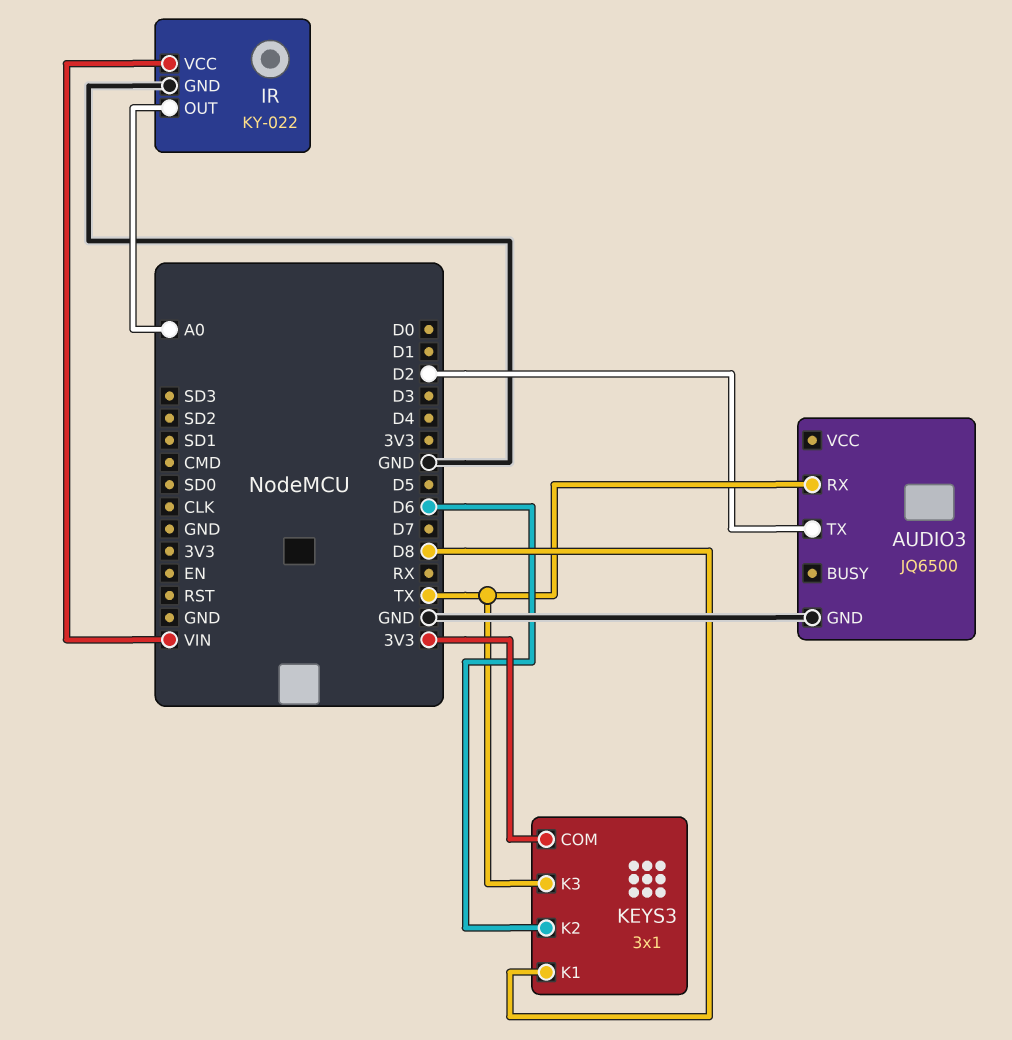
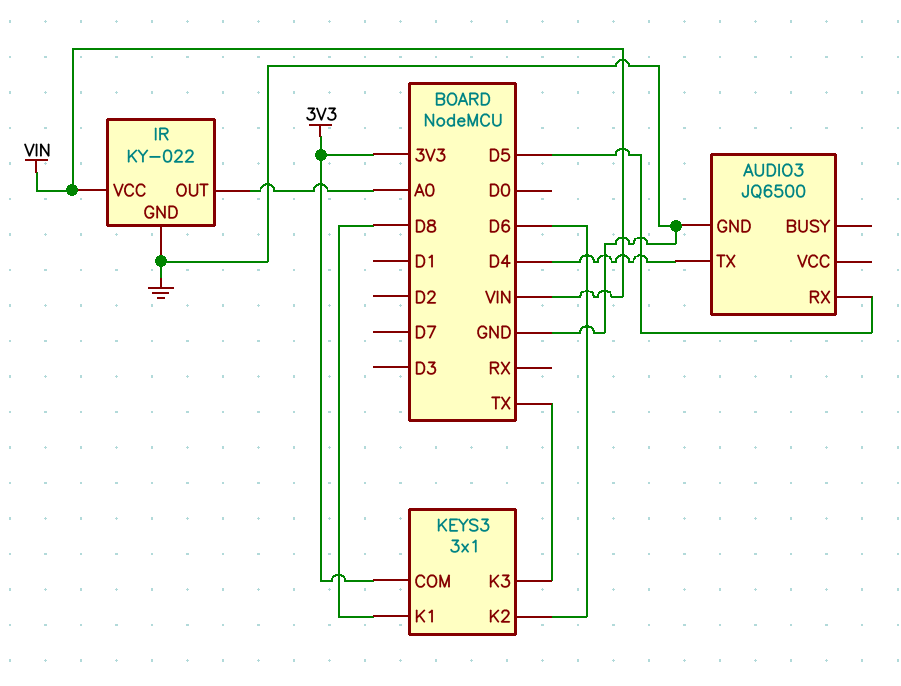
AUDIO3 pin RX: TX -> D5
AUDIO3 pin TX: D2 -> D4

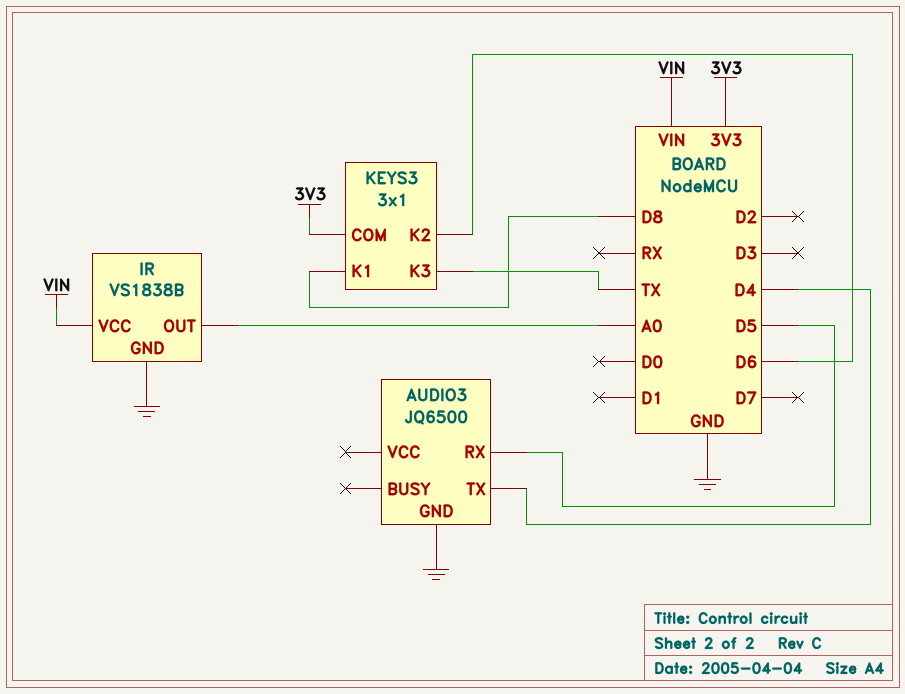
IR: KY-022 -> VS1838B

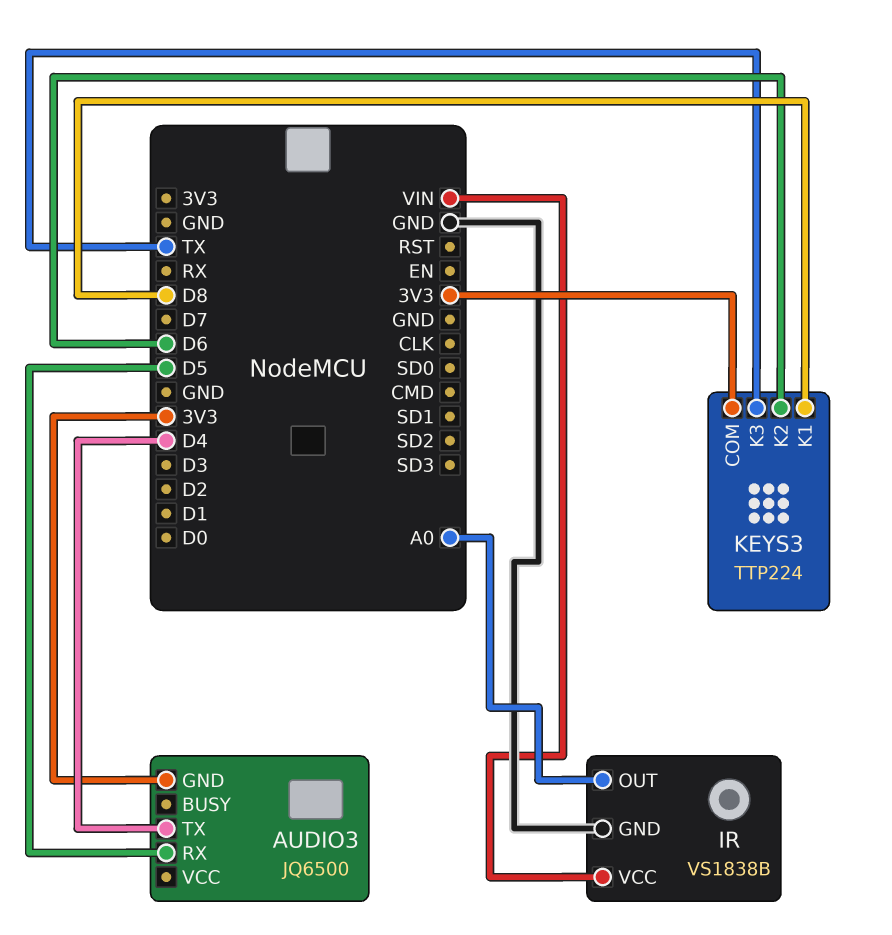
AUDIO3 pin GND: GND -> 3V3
KEYS3: 3x1 -> TTP224

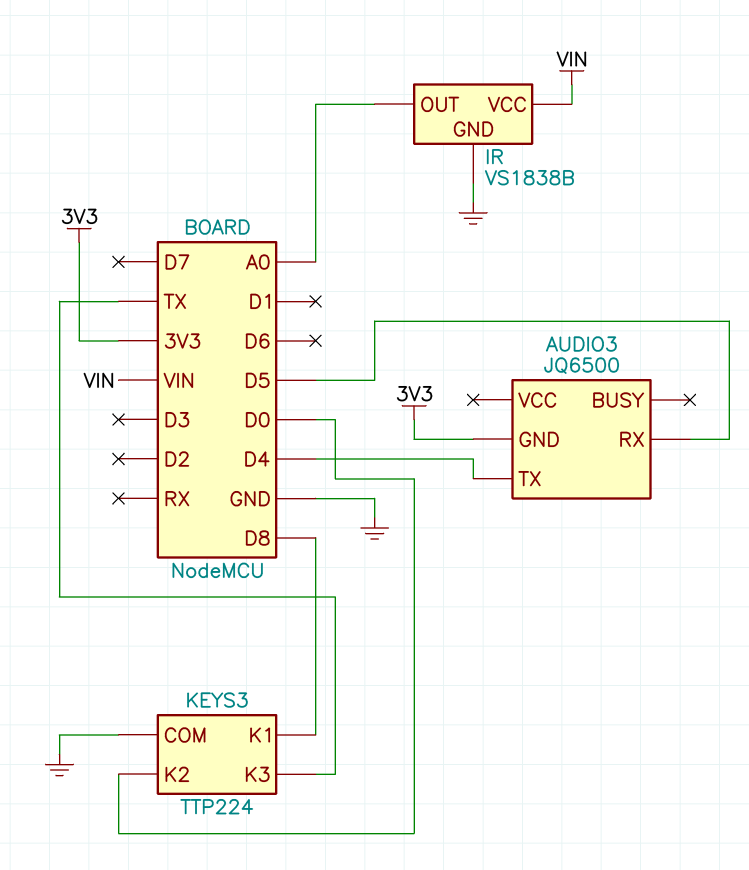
KEYS3 pin COM: 3V3 -> GND
KEYS3 pin K2: D6 -> D0

